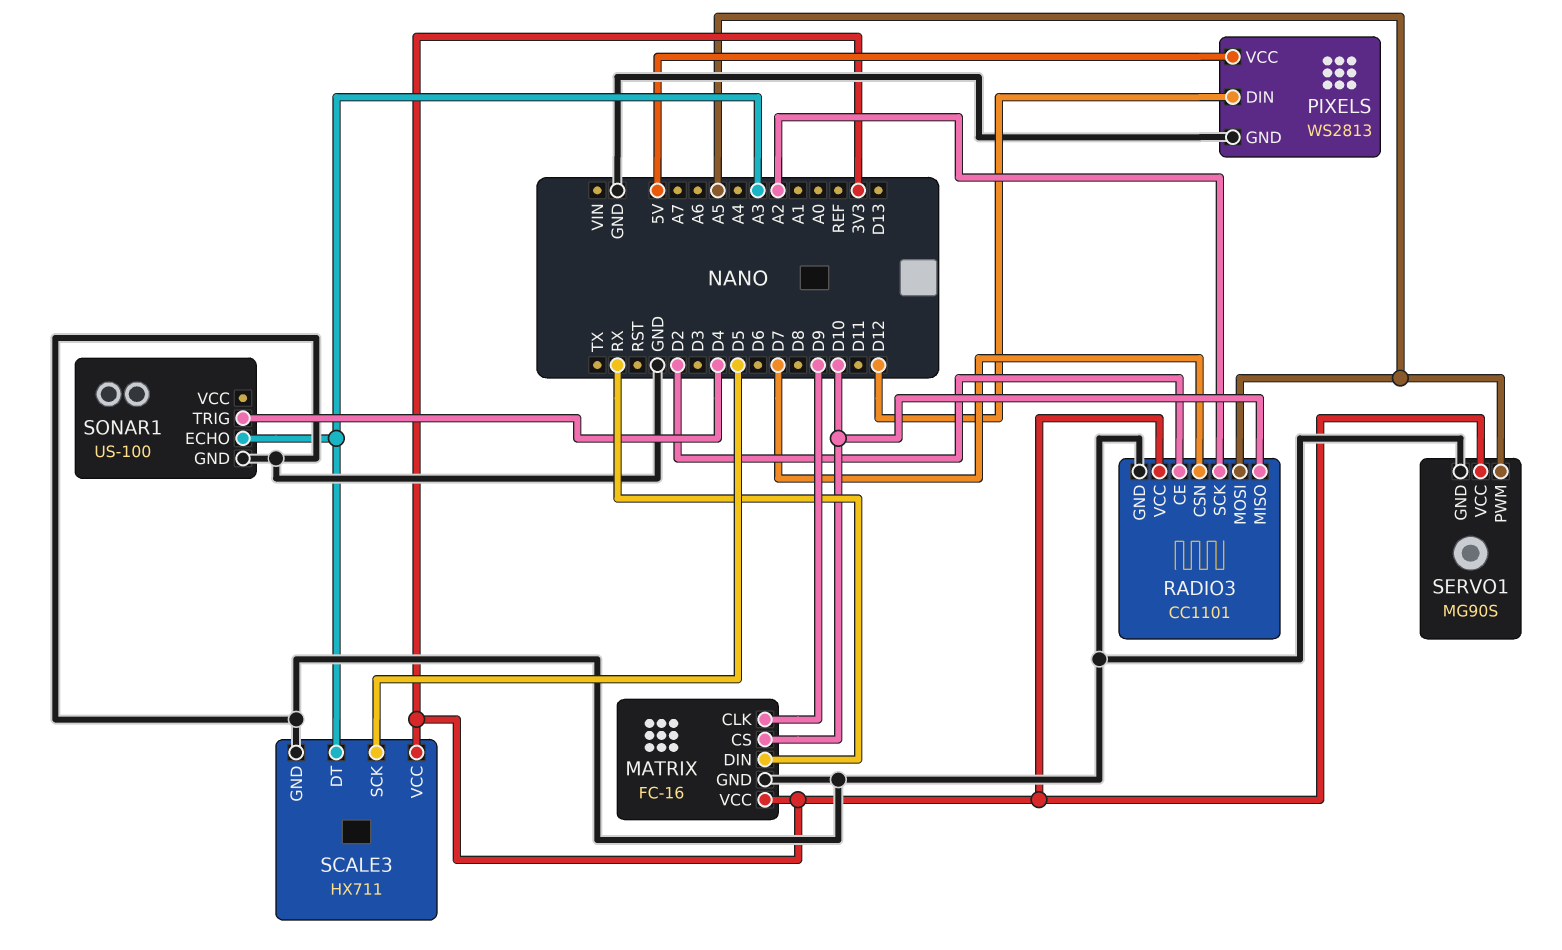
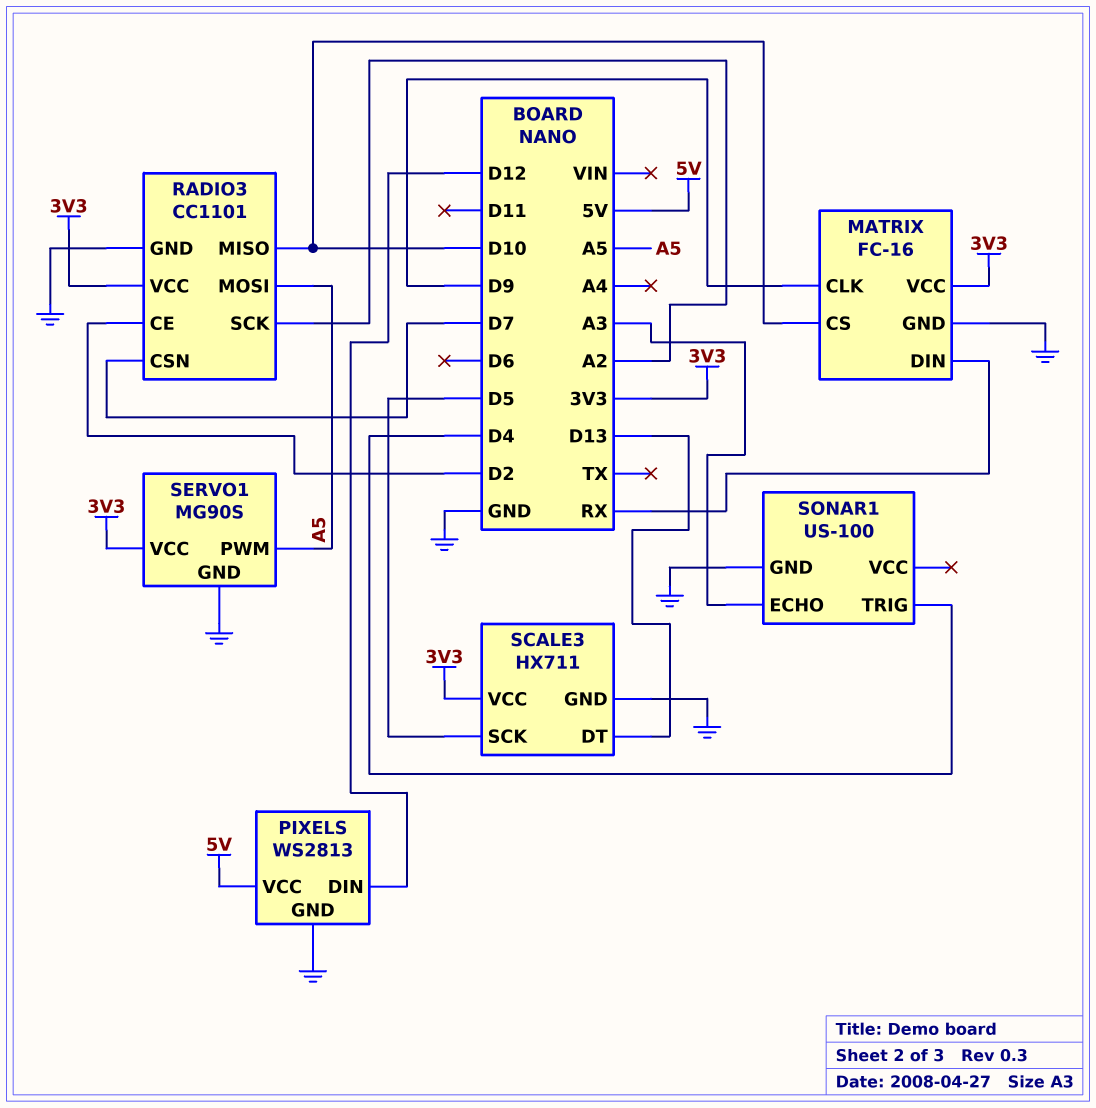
SCALE3 pin DT: A3 -> D13

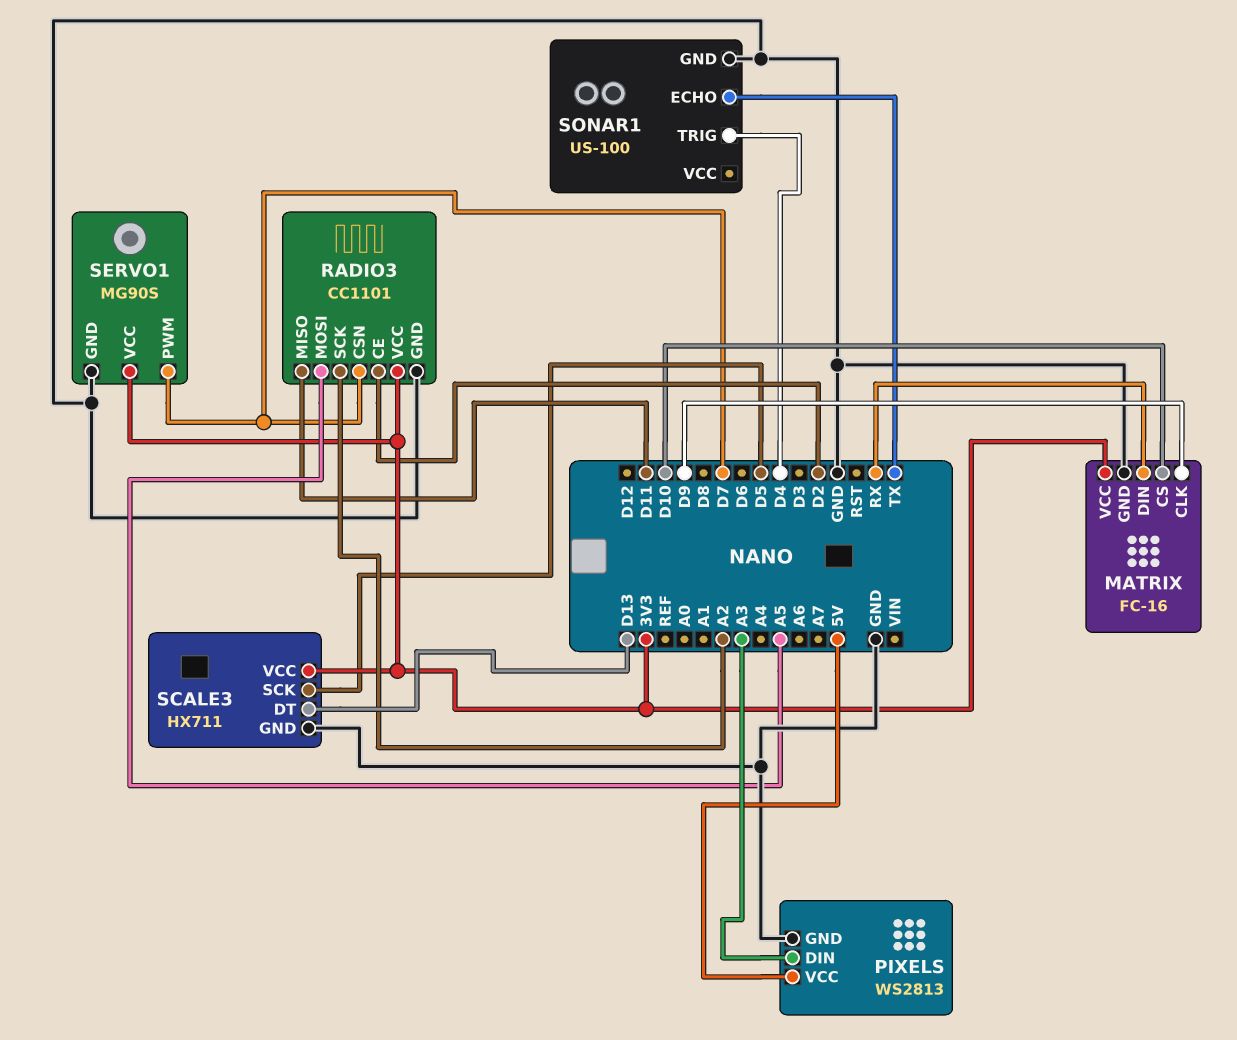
PIXELS pin DIN: D12 -> A3
RADIO3 pin MISO: D10 -> D11
SERVO1 pin PWM: A5 -> D7
SONAR1 pin ECHO: A3 -> TX

